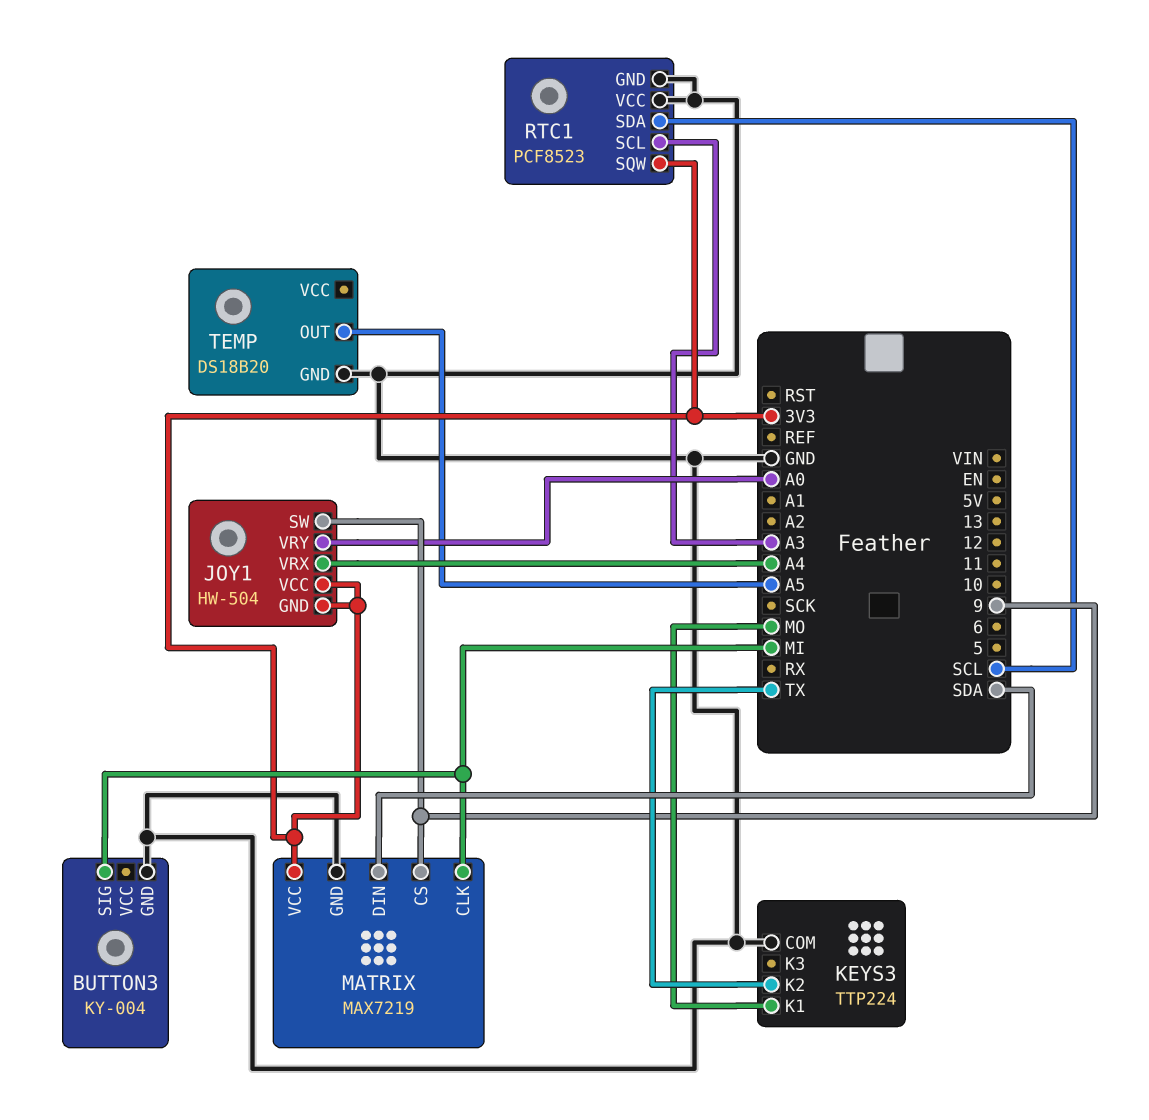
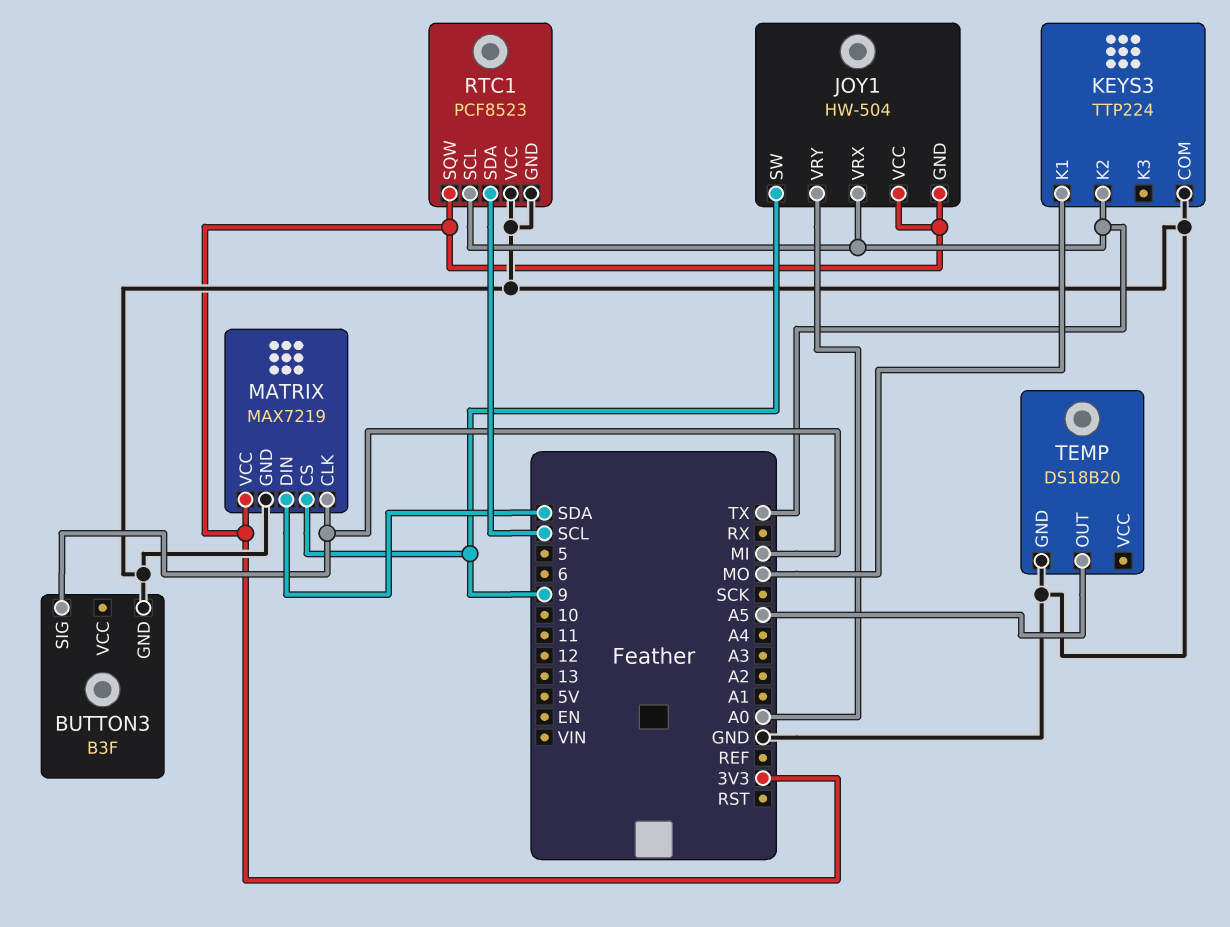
BUTTON3: KY-004 -> B3F
JOY1 pin VRX: A4 -> TX
RTC1 pin SCL: A3 -> TX

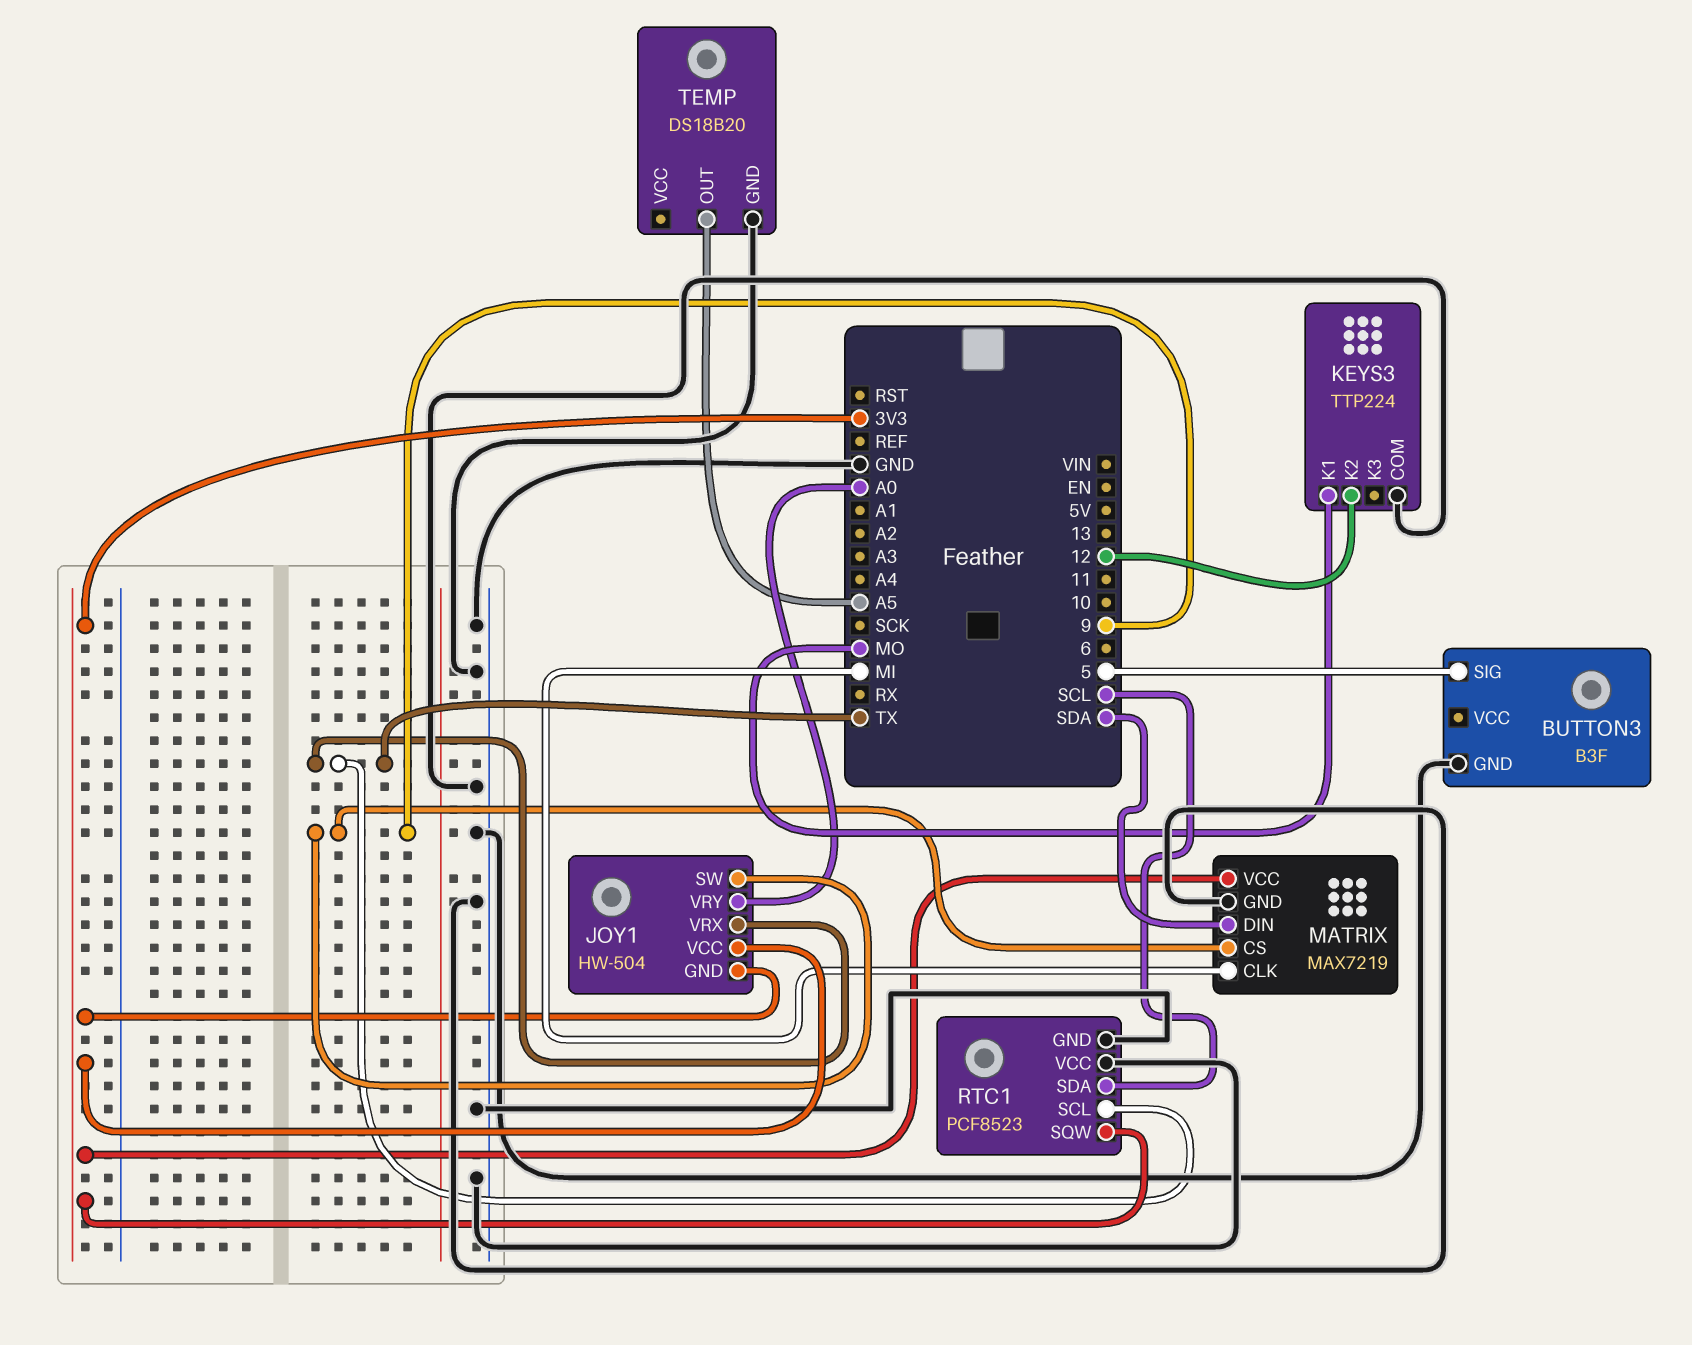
BUTTON3 pin SIG: MI -> 5
KEYS3 pin K2: TX -> 12

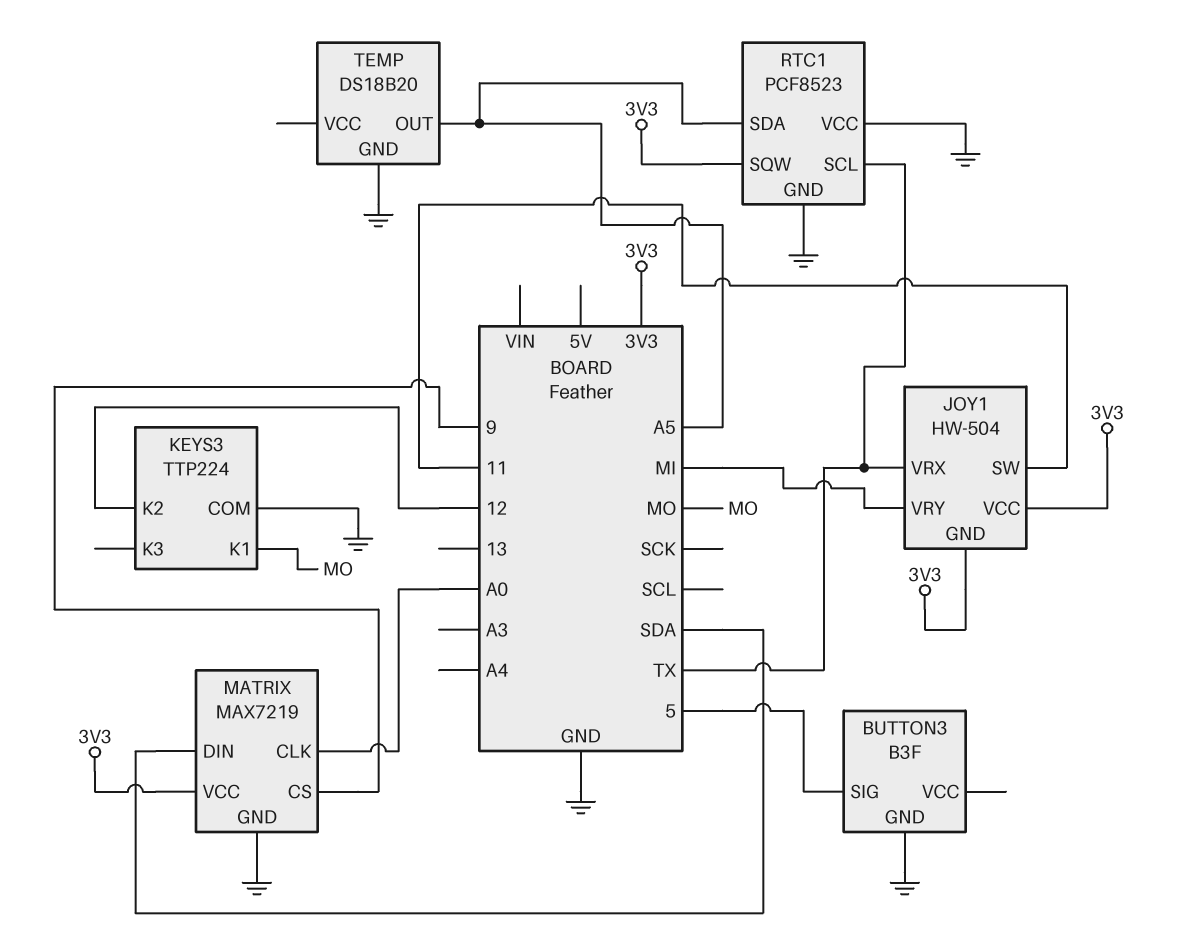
JOY1 pin SW: 9 -> 11
JOY1 pin VRY: A0 -> MI
MATRIX pin CLK: MI -> A0
RTC1 pin SDA: SCL -> A5

